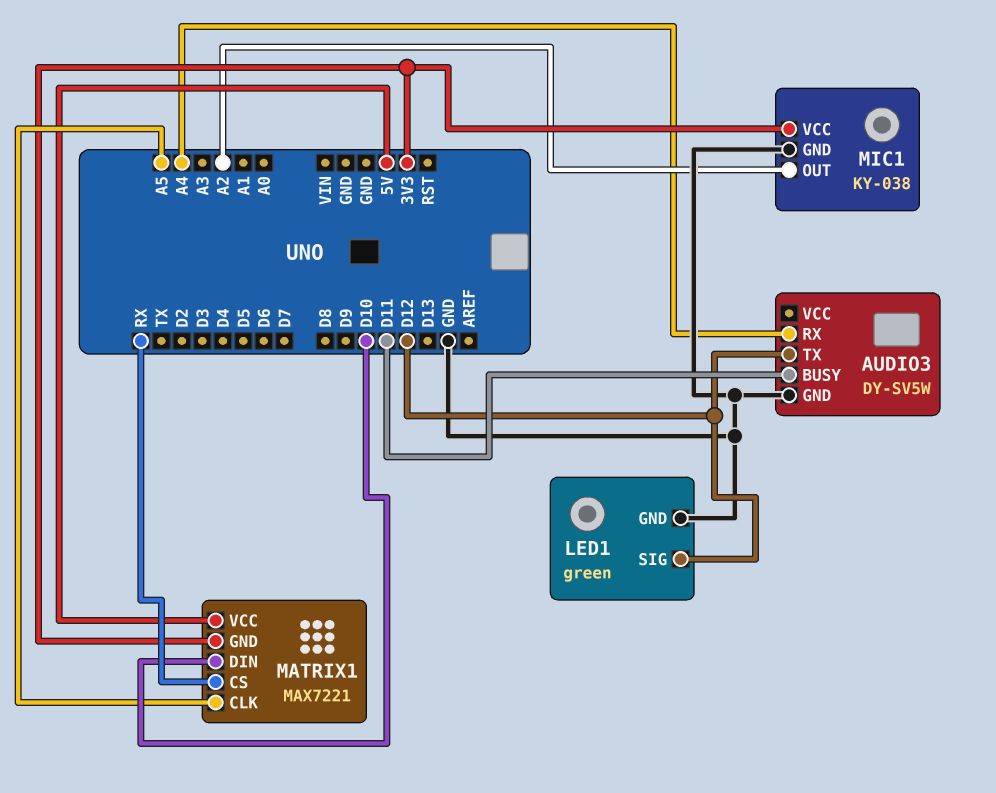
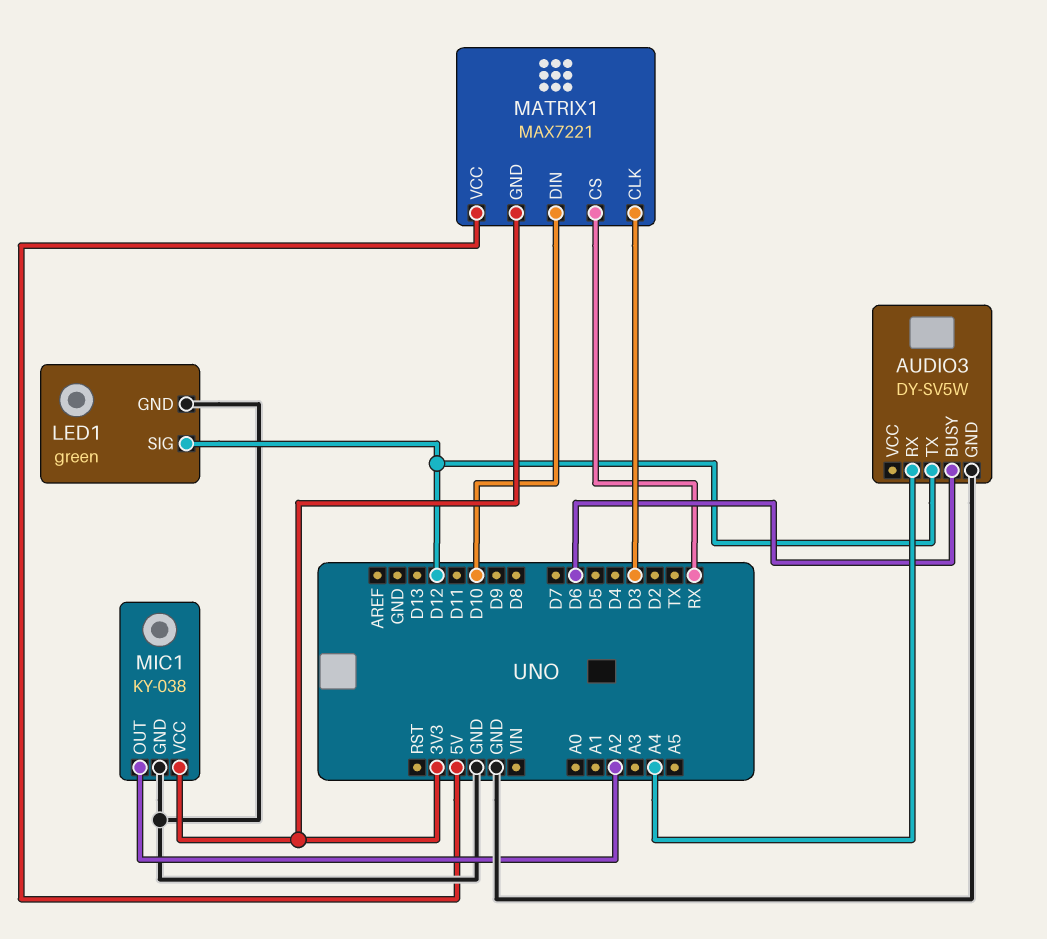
AUDIO3 pin BUSY: D11 -> D6
MATRIX1 pin CLK: A5 -> D3

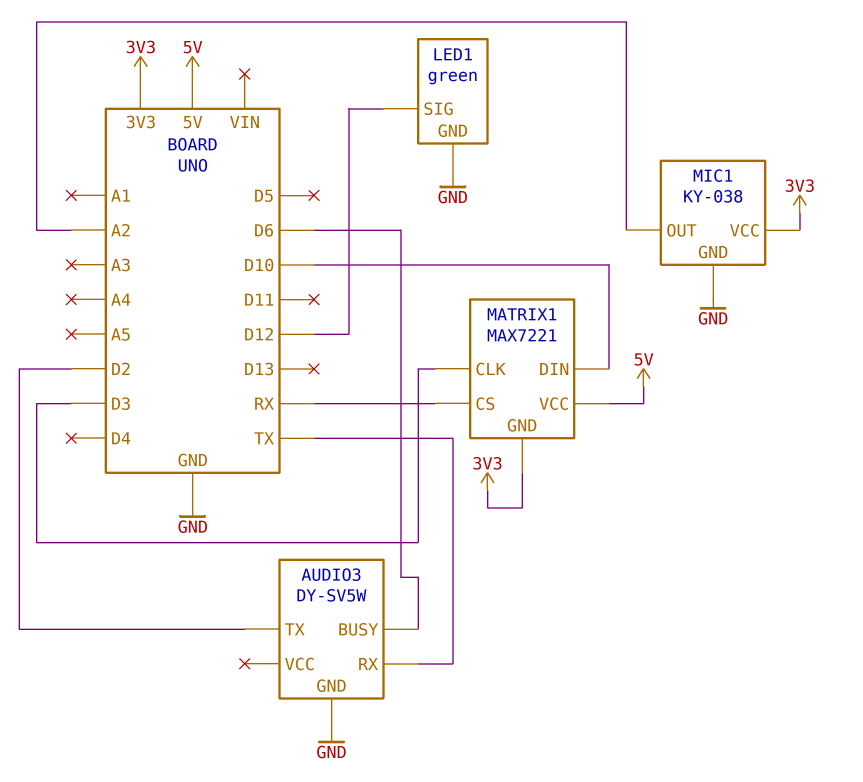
AUDIO3 pin RX: A4 -> TX
AUDIO3 pin TX: D12 -> D2

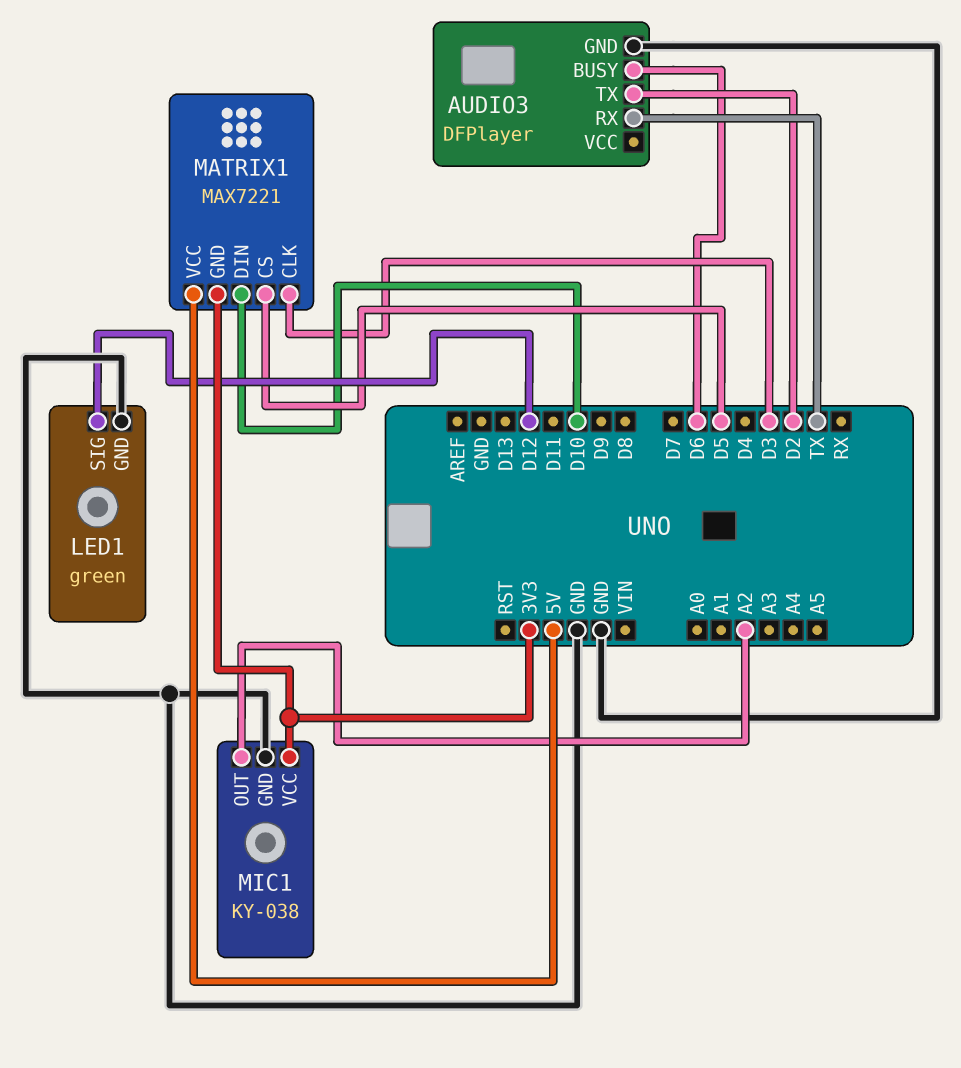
AUDIO3: DY-SV5W -> DFPlayer
MATRIX1 pin CS: RX -> D5

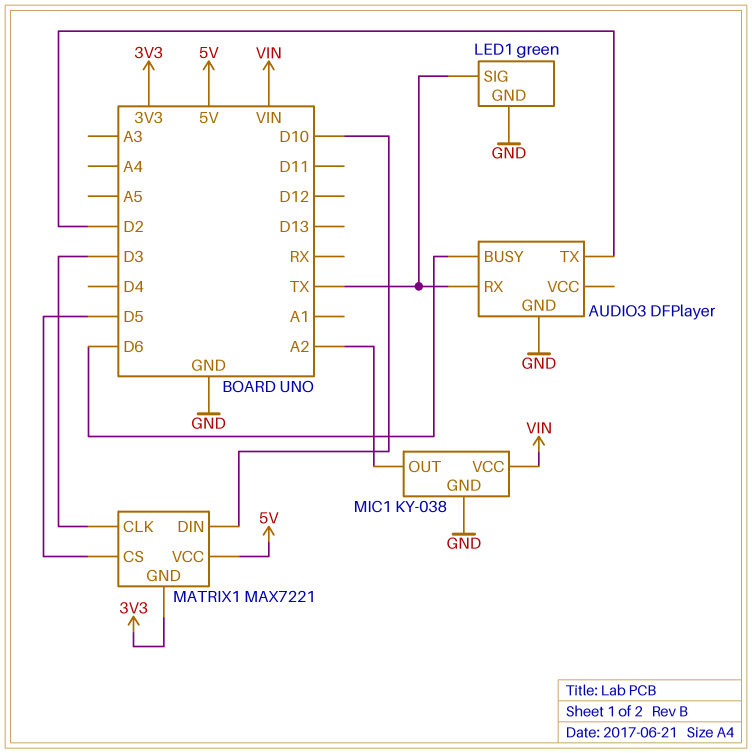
LED1 pin SIG: D12 -> TX
MIC1 pin VCC: 3V3 -> VIN

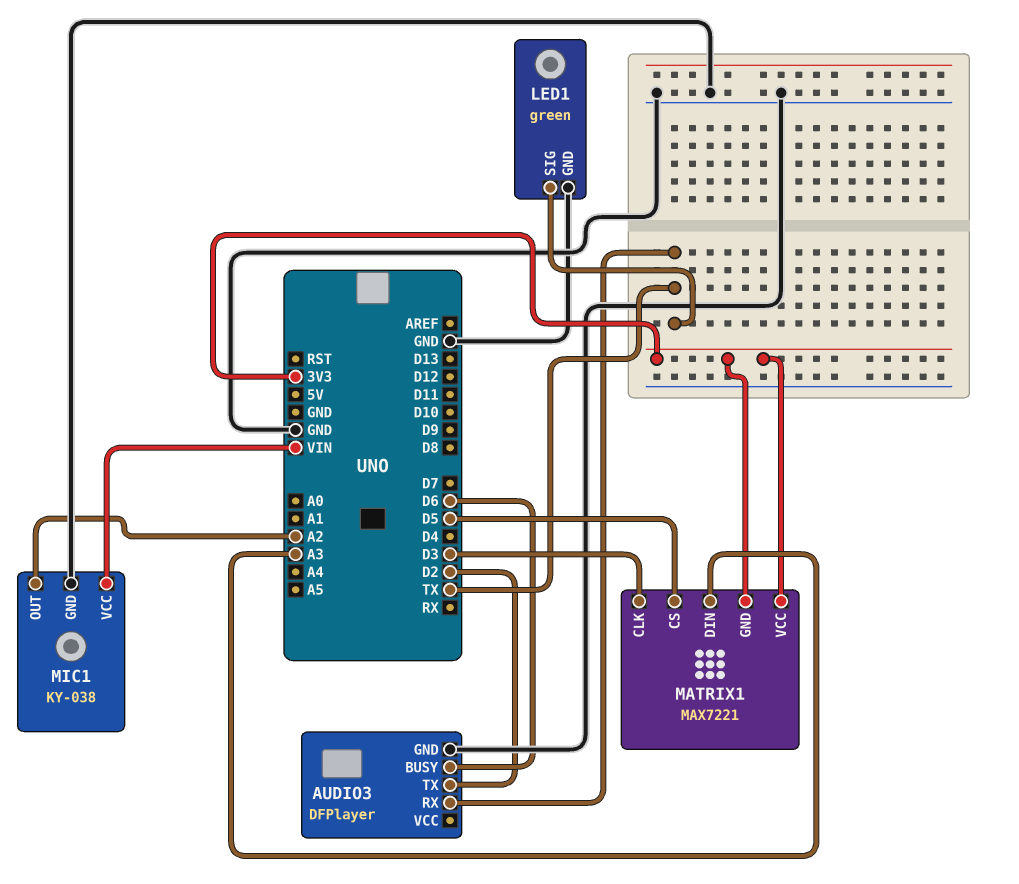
MATRIX1 pin DIN: D10 -> A3
MATRIX1 pin VCC: 5V -> 3V3

